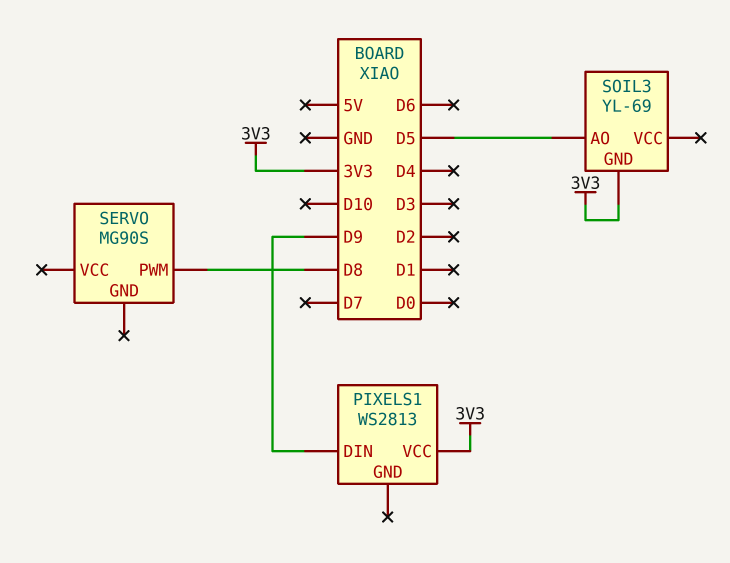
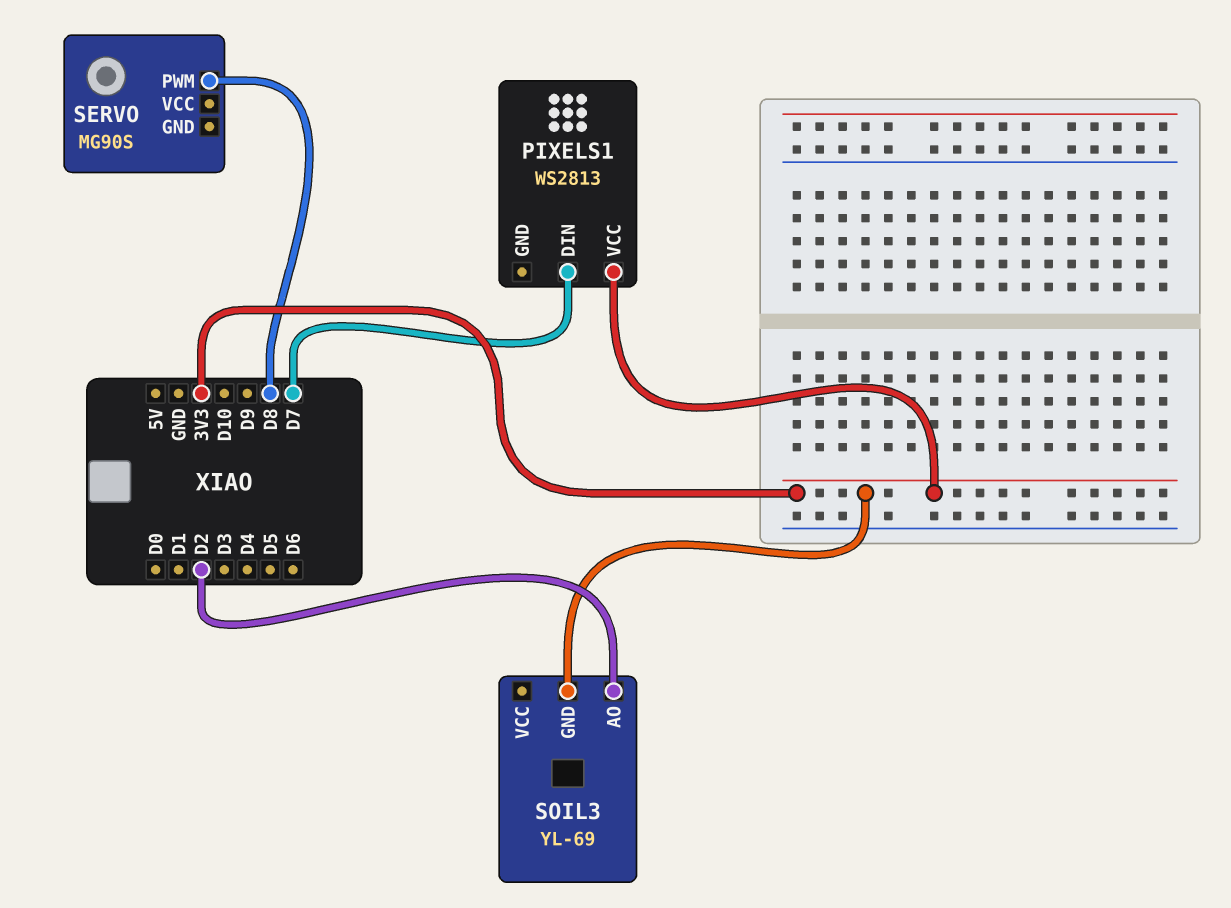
PIXELS1 pin DIN: D9 -> D7
SOIL3 pin AO: D5 -> D2

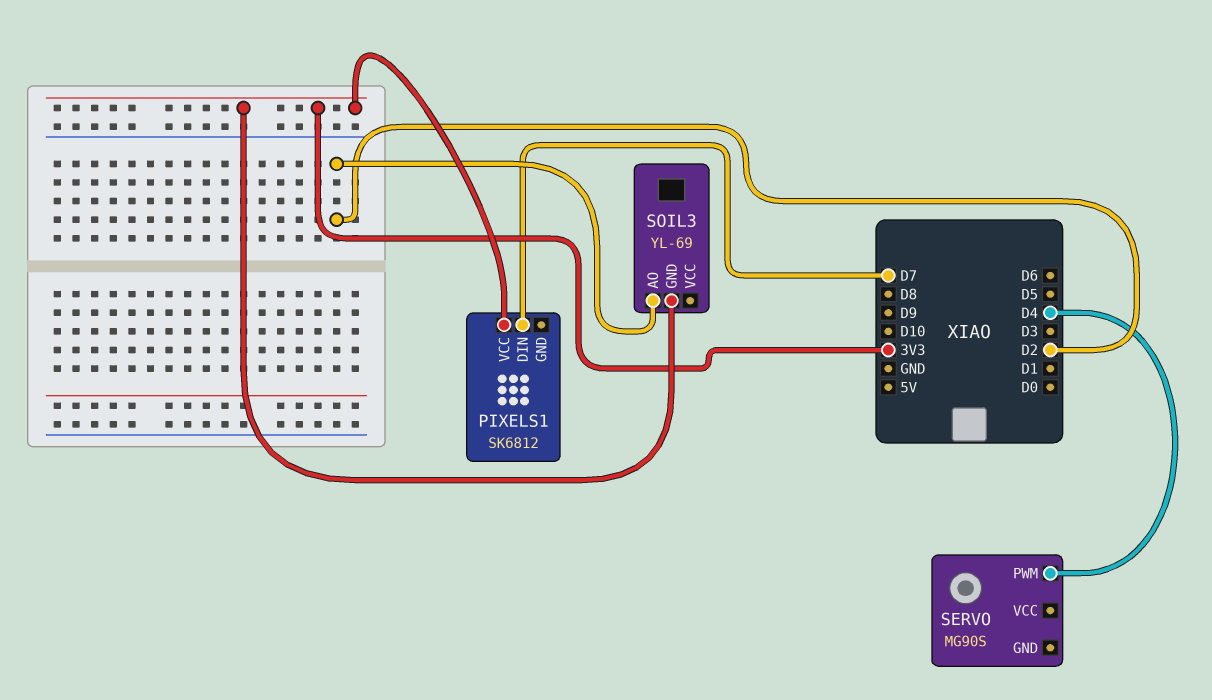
PIXELS1: WS2813 -> SK6812
SERVO pin PWM: D8 -> D4

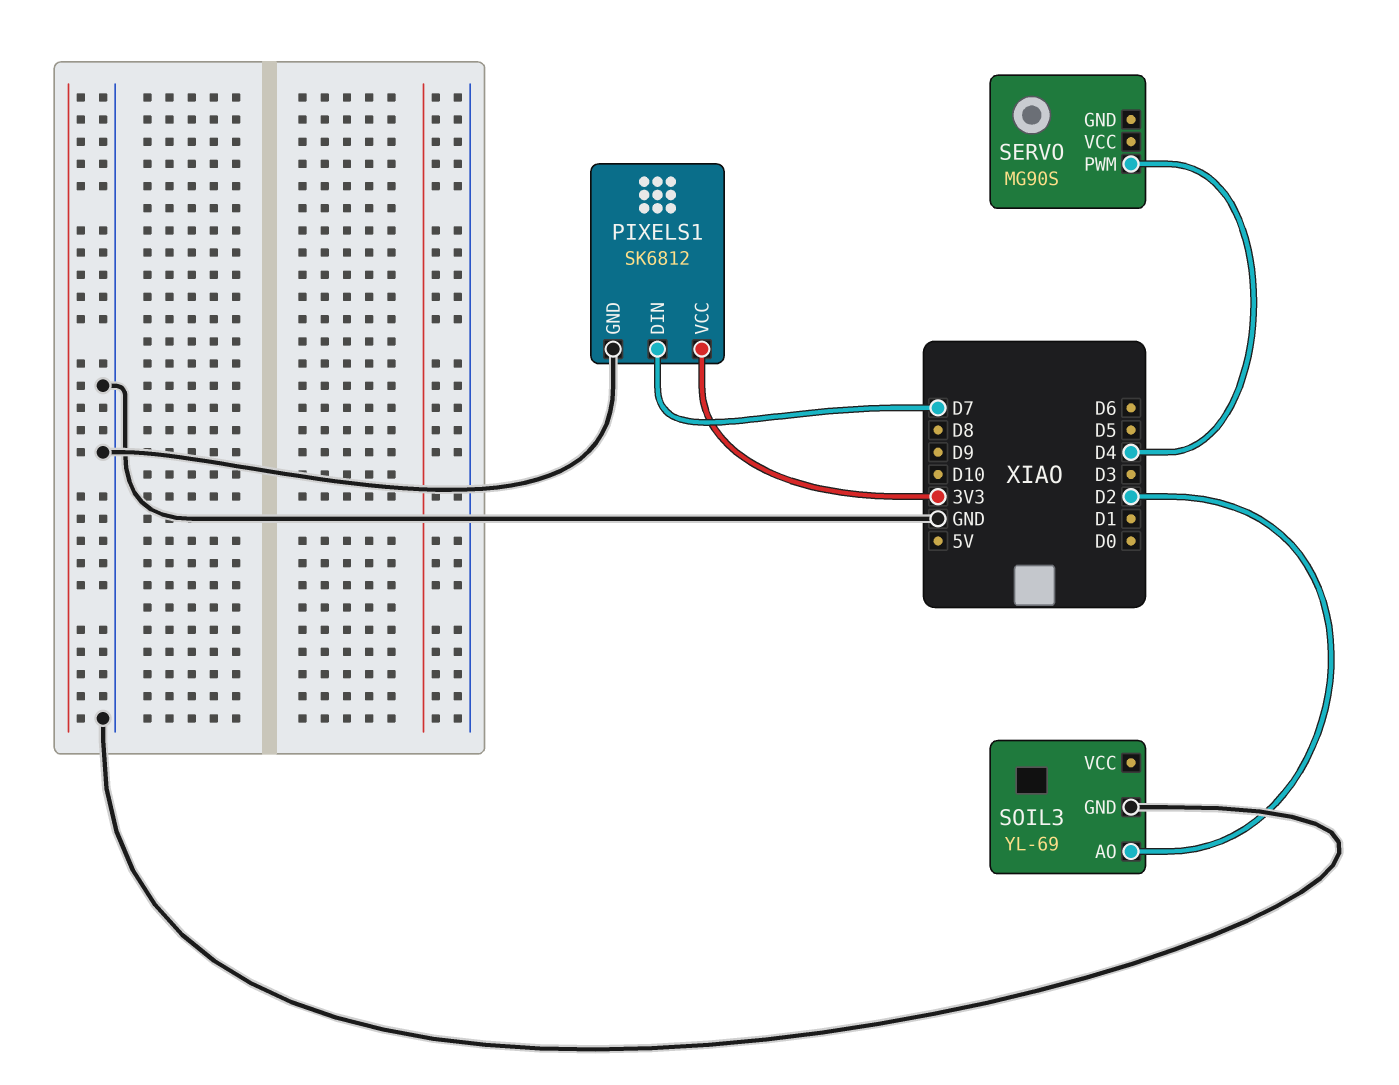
PIXELS1 pin GND: none -> GND
SOIL3 pin GND: 3V3 -> GND

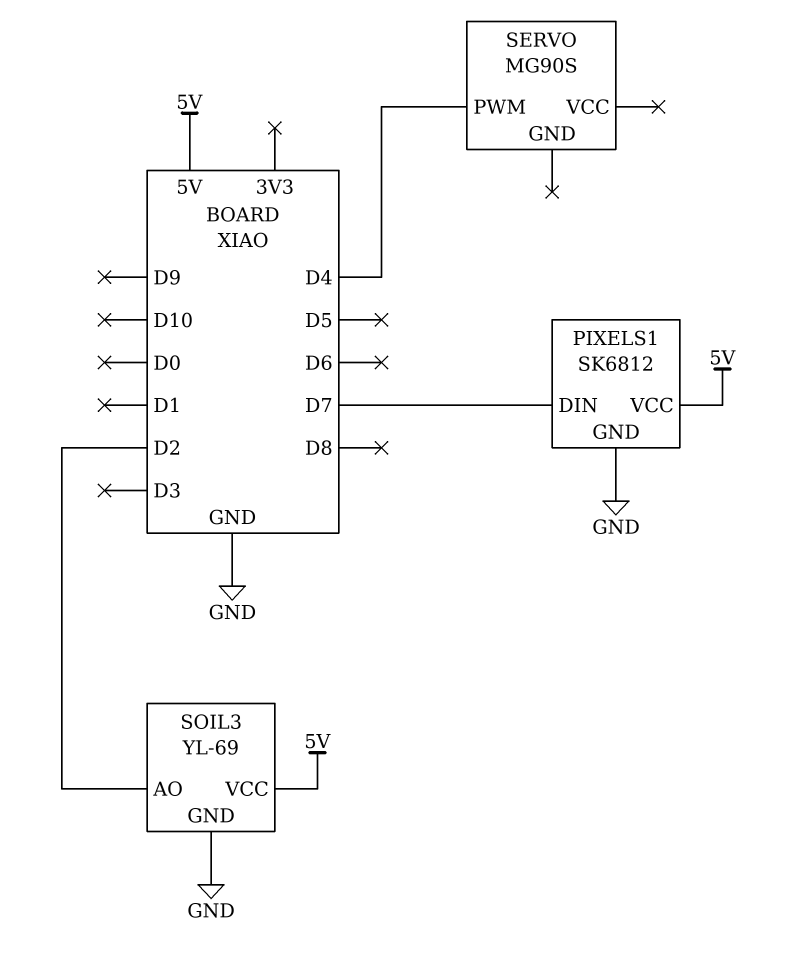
PIXELS1 pin VCC: 3V3 -> 5V
SOIL3 pin VCC: none -> 5V

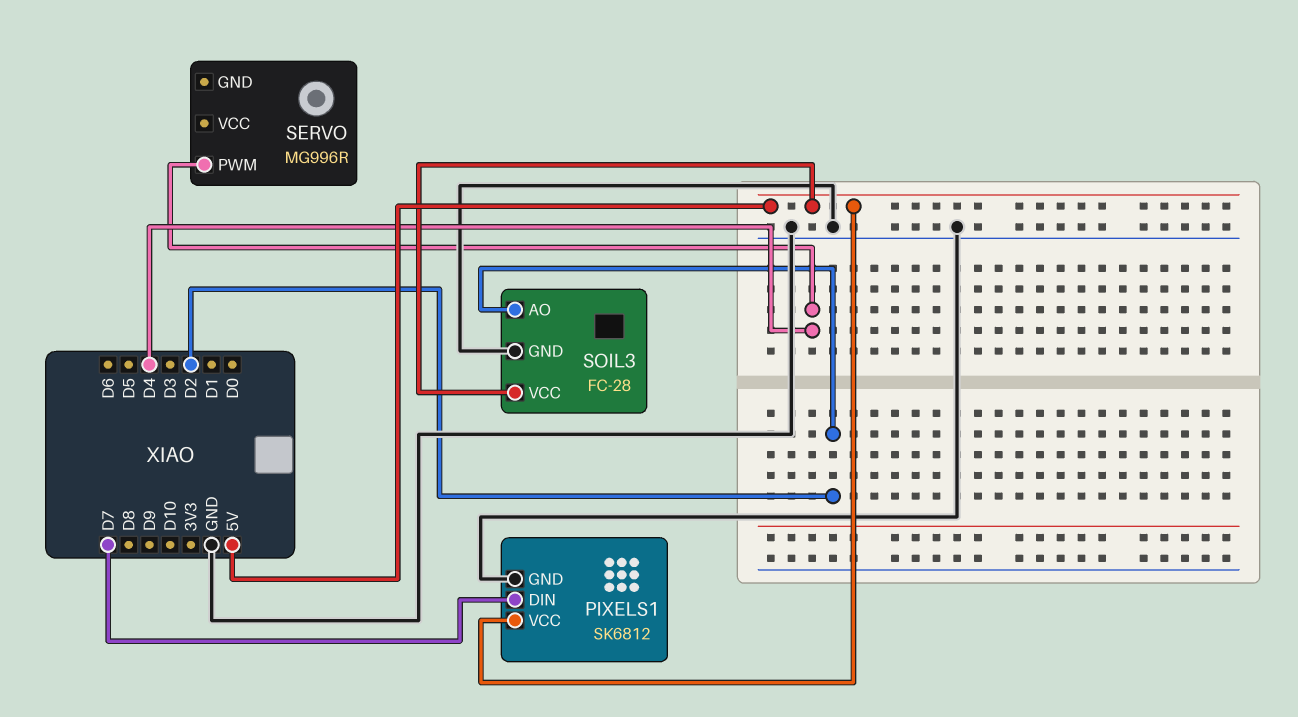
SERVO: MG90S -> MG996R
SOIL3: YL-69 -> FC-28

